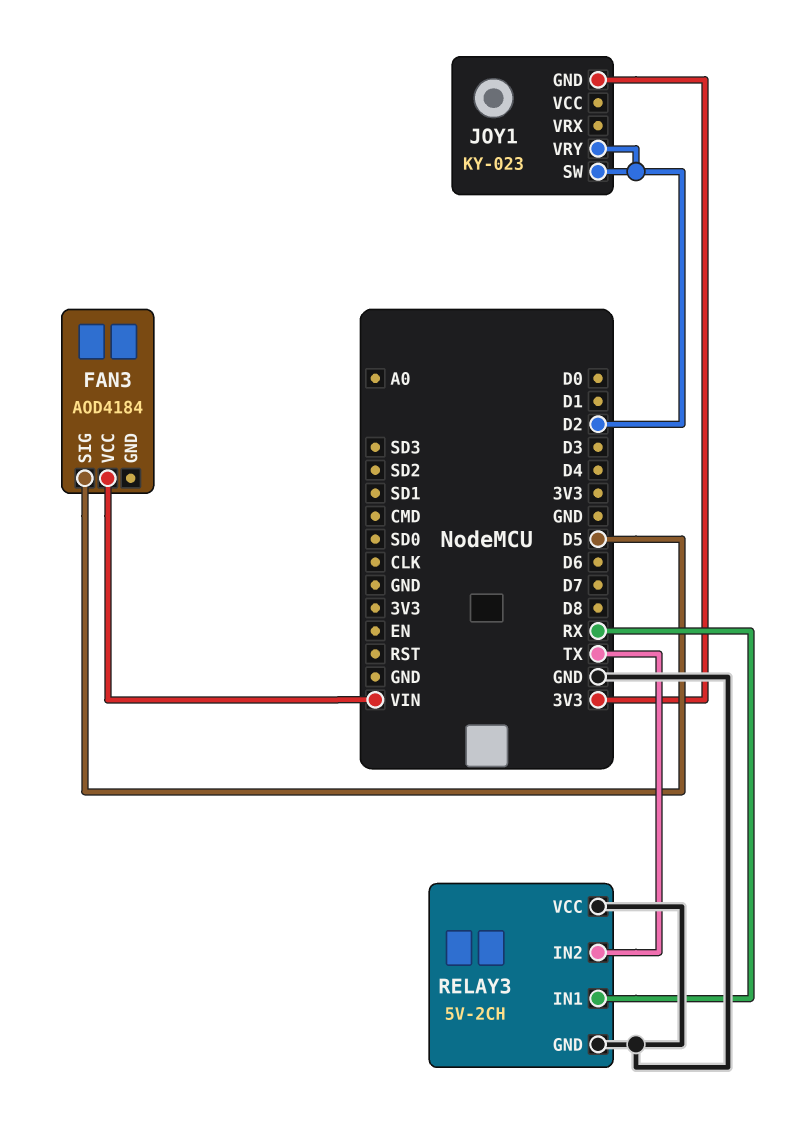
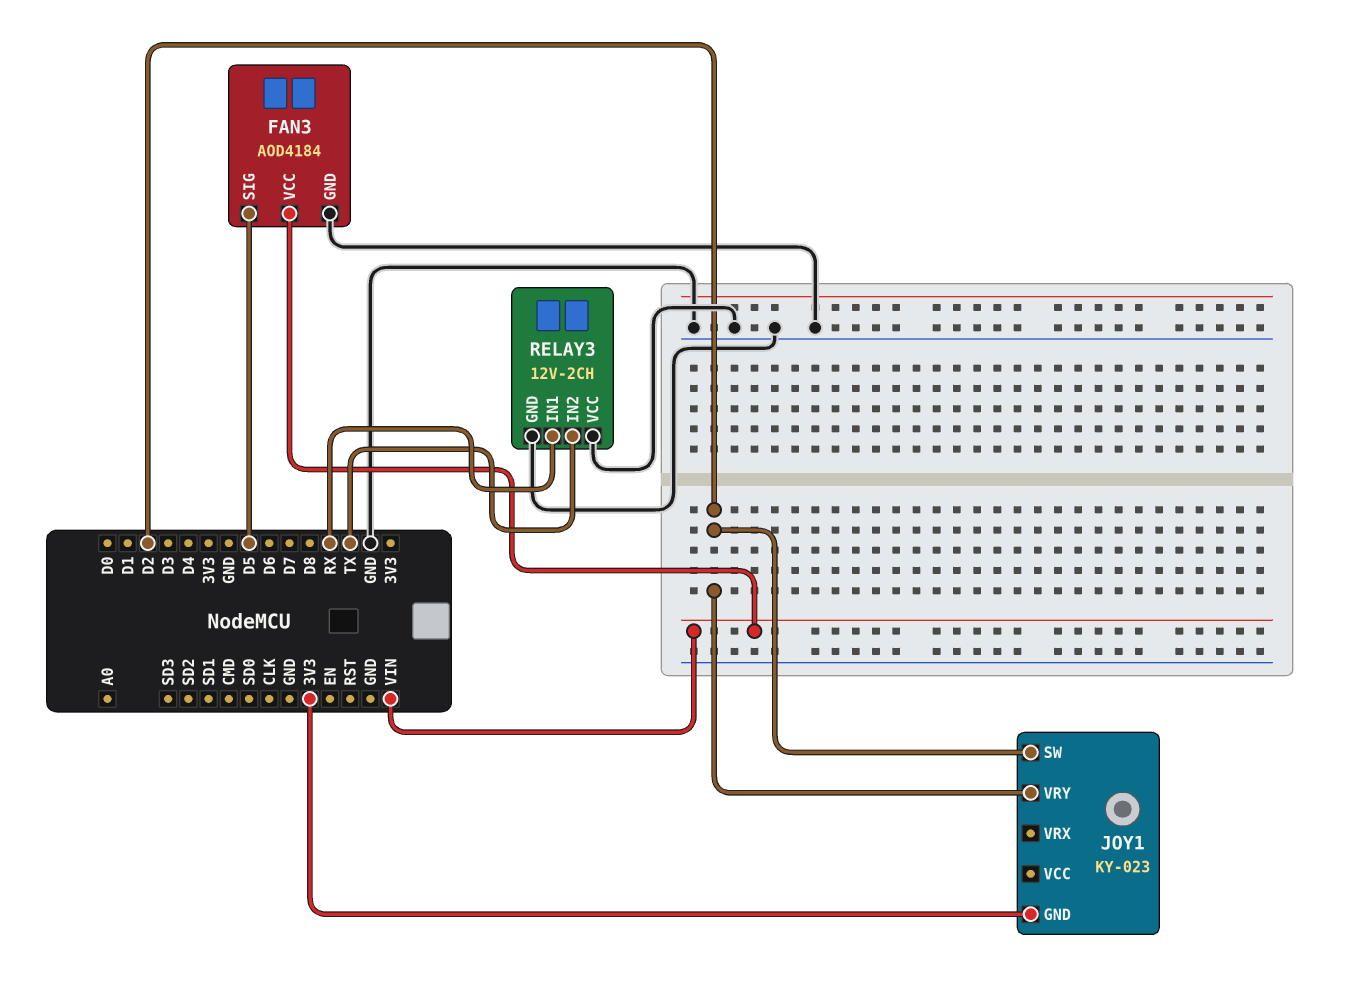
FAN3 pin GND: none -> GND
RELAY3: 5V-2CH -> 12V-2CH

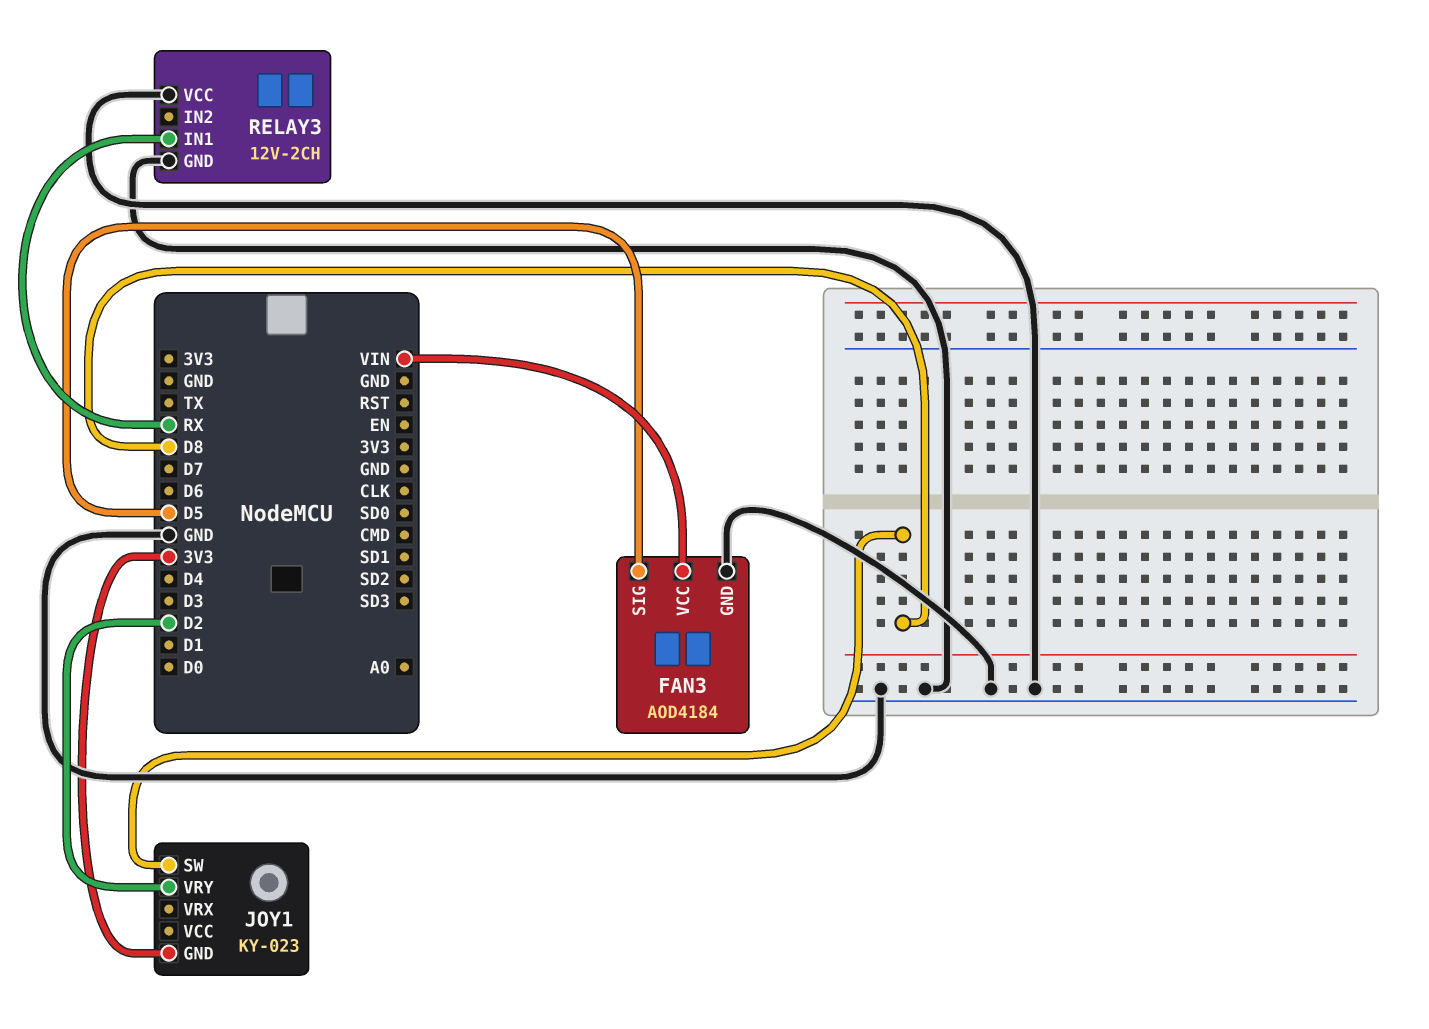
JOY1 pin SW: D2 -> D8
RELAY3 pin IN2: TX -> none

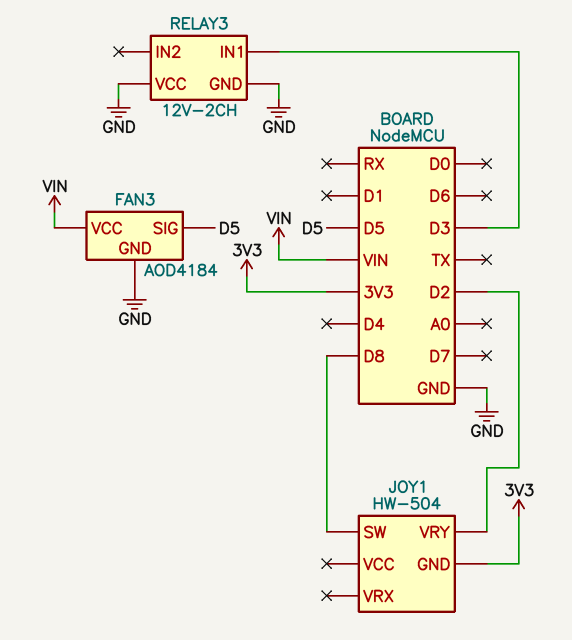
JOY1: KY-023 -> HW-504
RELAY3 pin IN1: RX -> D3

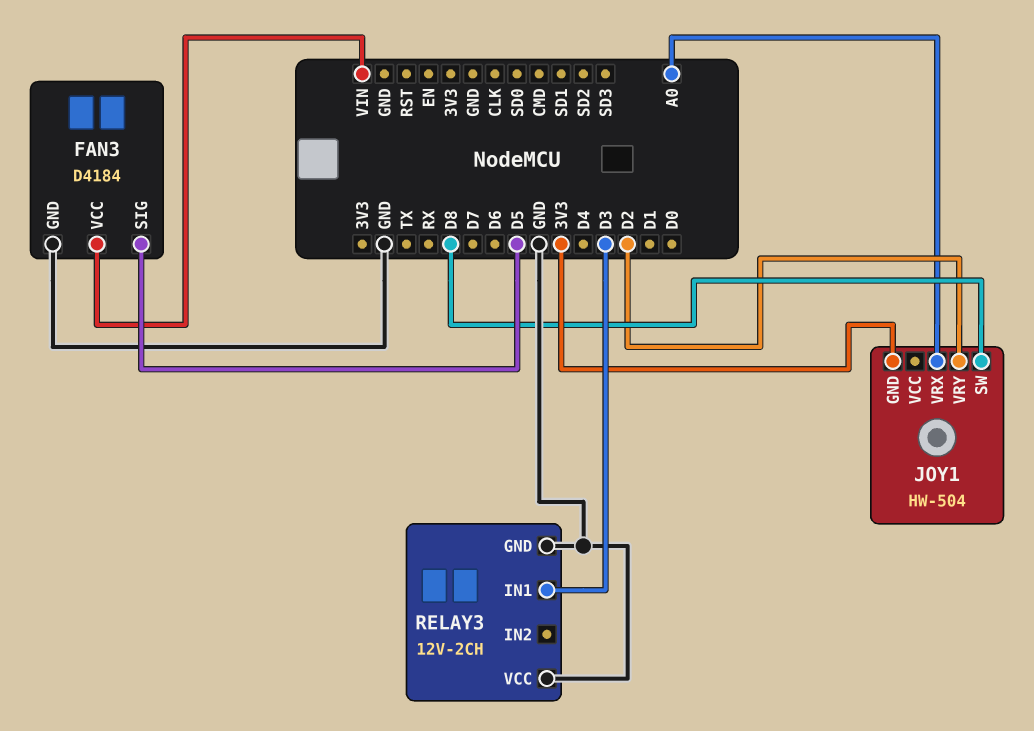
FAN3: AOD4184 -> D4184
JOY1 pin VRX: none -> A0

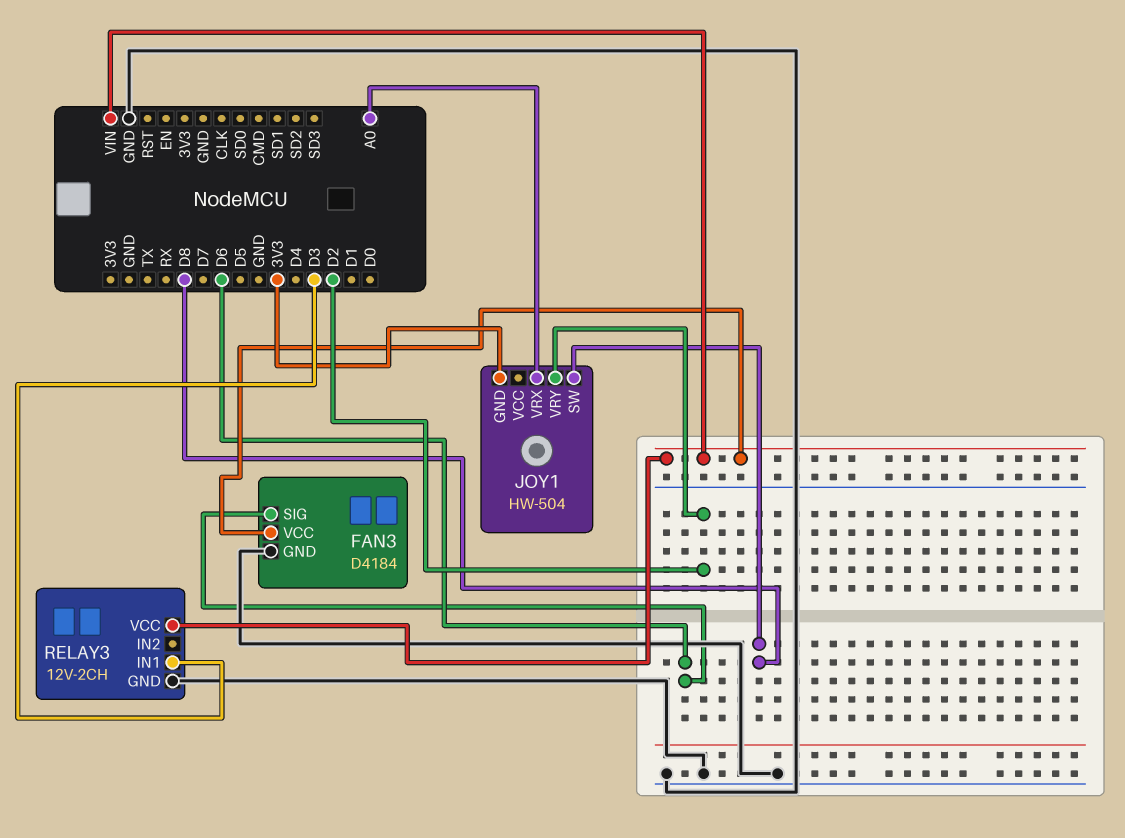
FAN3 pin SIG: D5 -> D6
RELAY3 pin VCC: GND -> VIN

